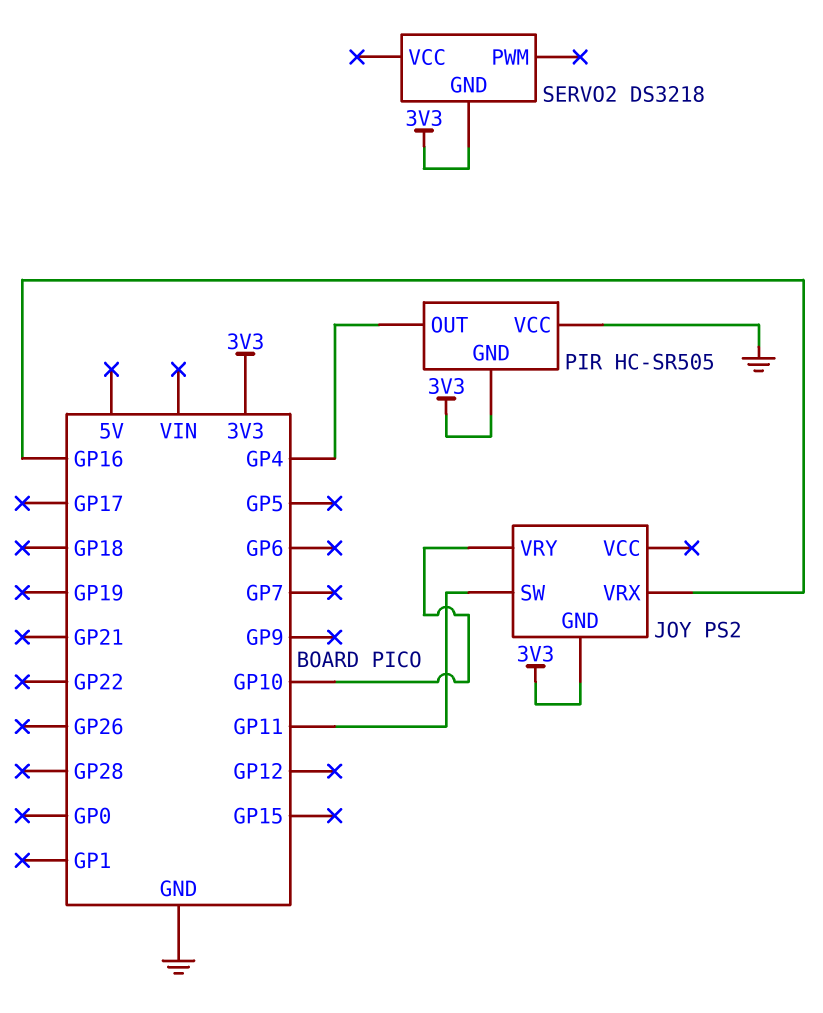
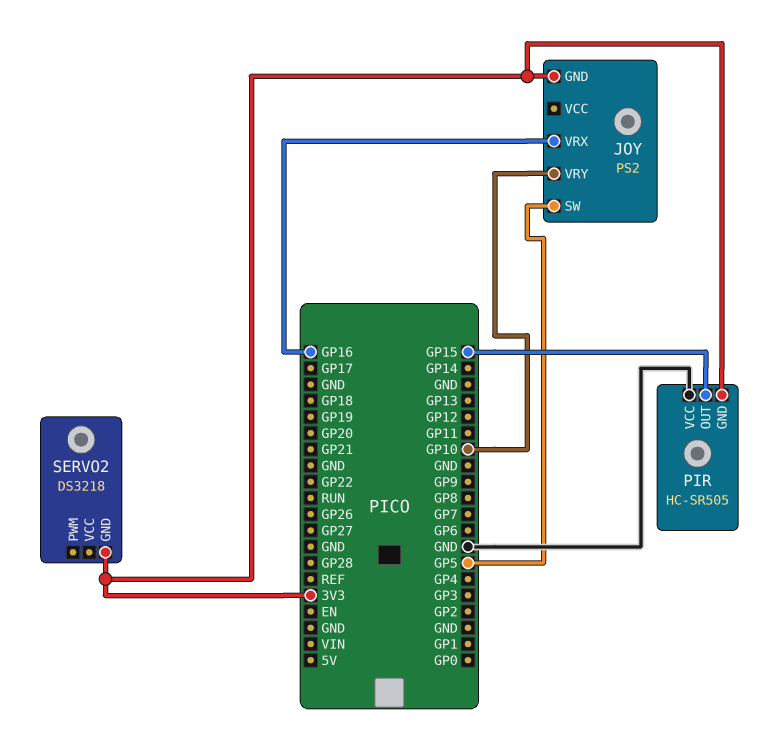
JOY pin SW: GP11 -> GP5
PIR pin OUT: GP4 -> GP15

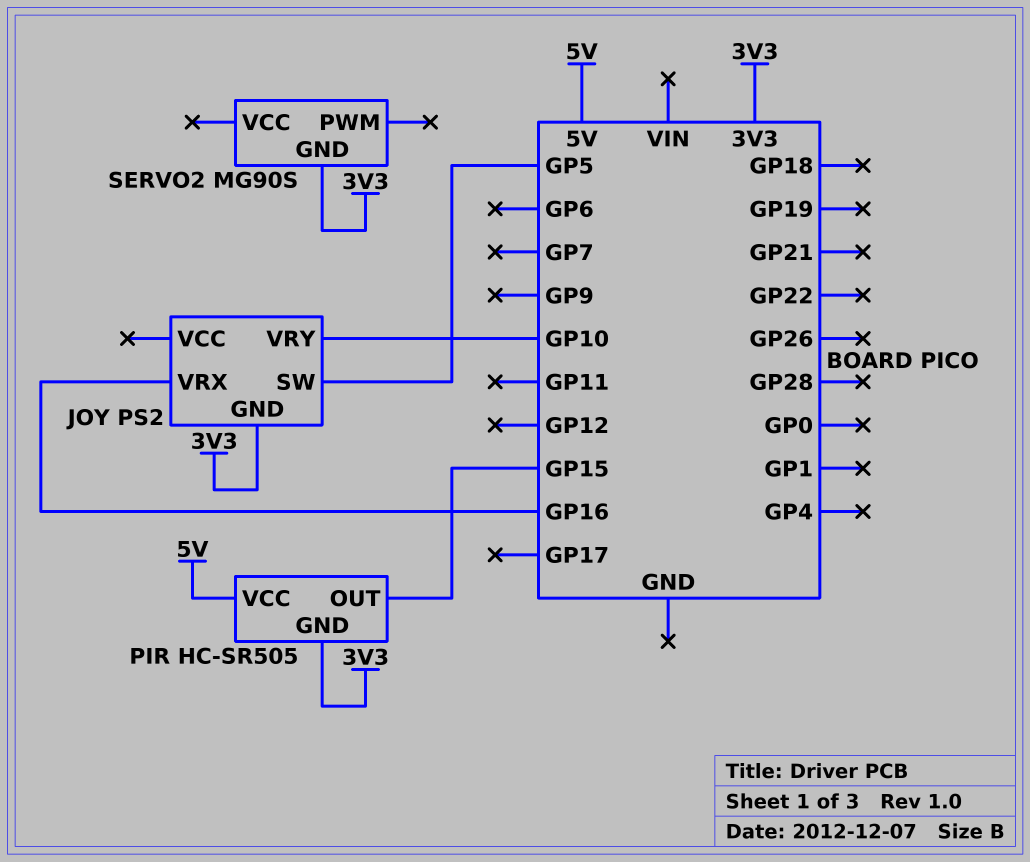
PIR pin VCC: GND -> 5V
SERVO2: DS3218 -> MG90S

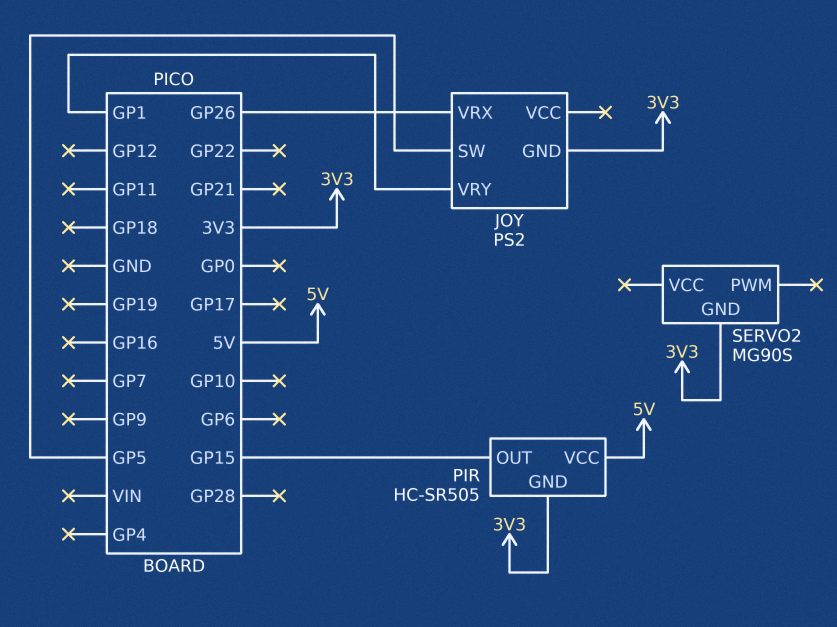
JOY pin VRX: GP16 -> GP26
JOY pin VRY: GP10 -> GP1

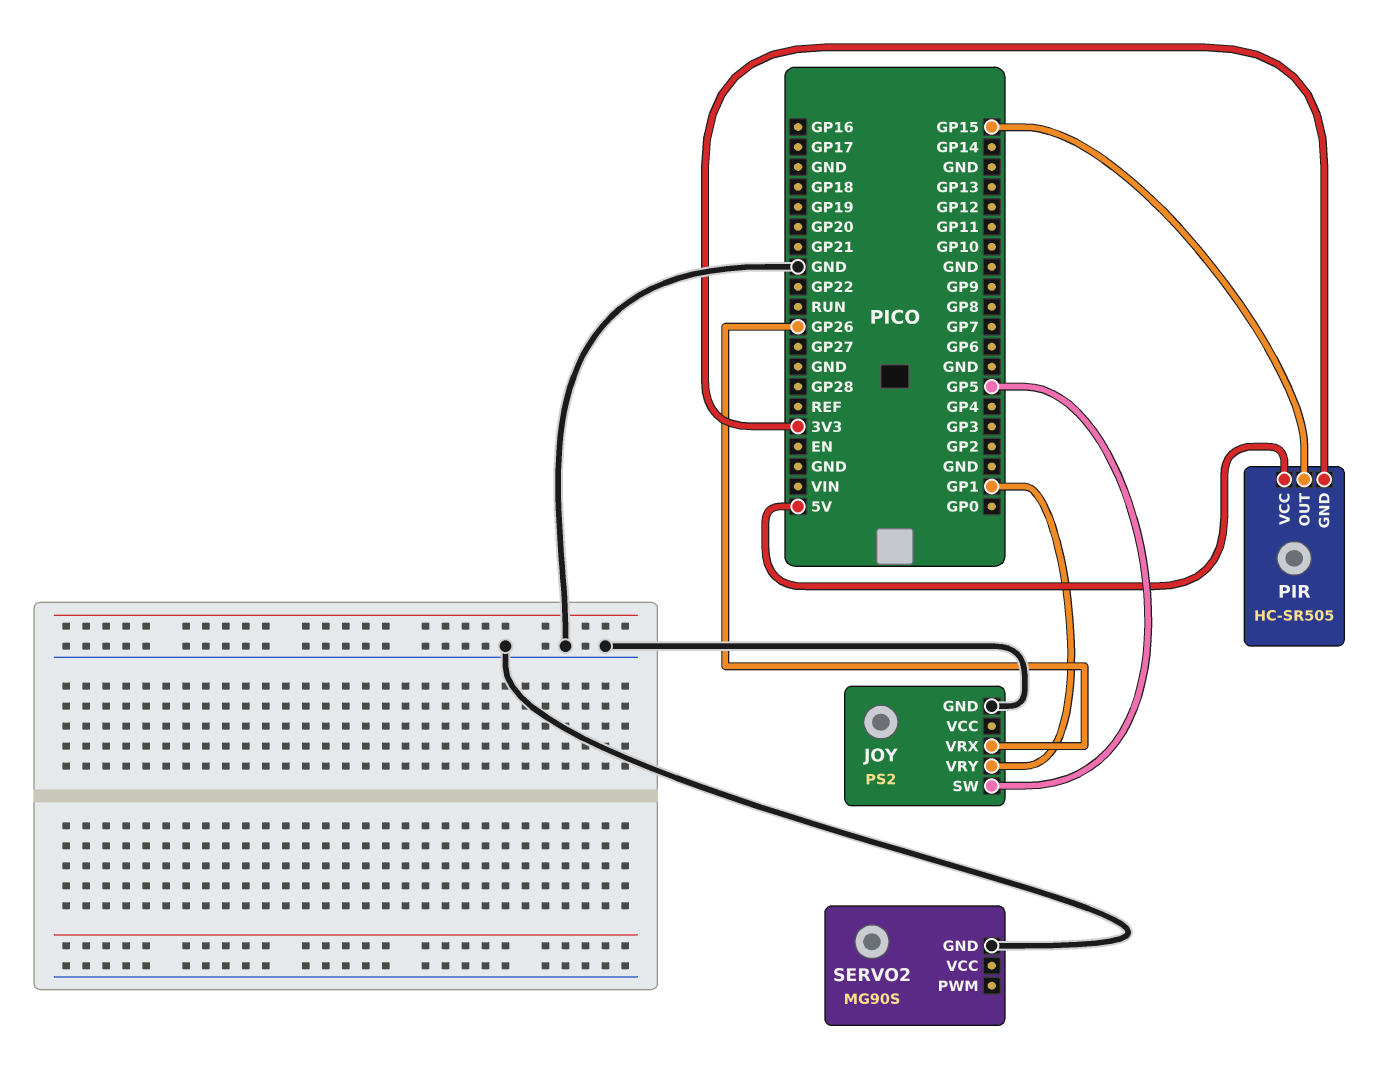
JOY pin GND: 3V3 -> GND
SERVO2 pin GND: 3V3 -> GND

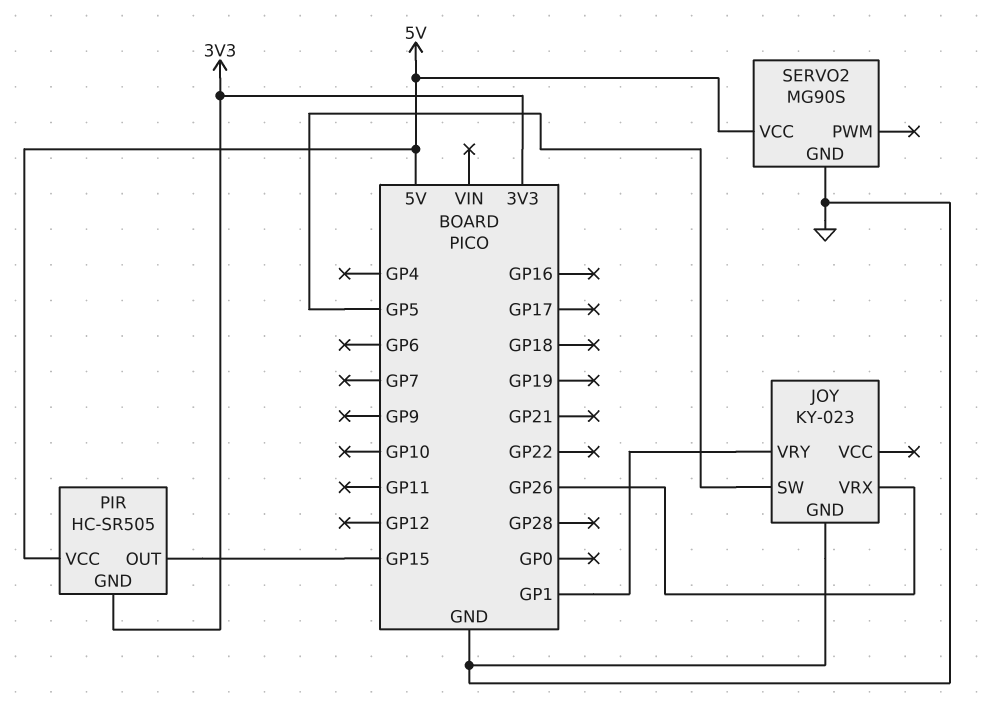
JOY: PS2 -> KY-023
SERVO2 pin VCC: none -> 5V

